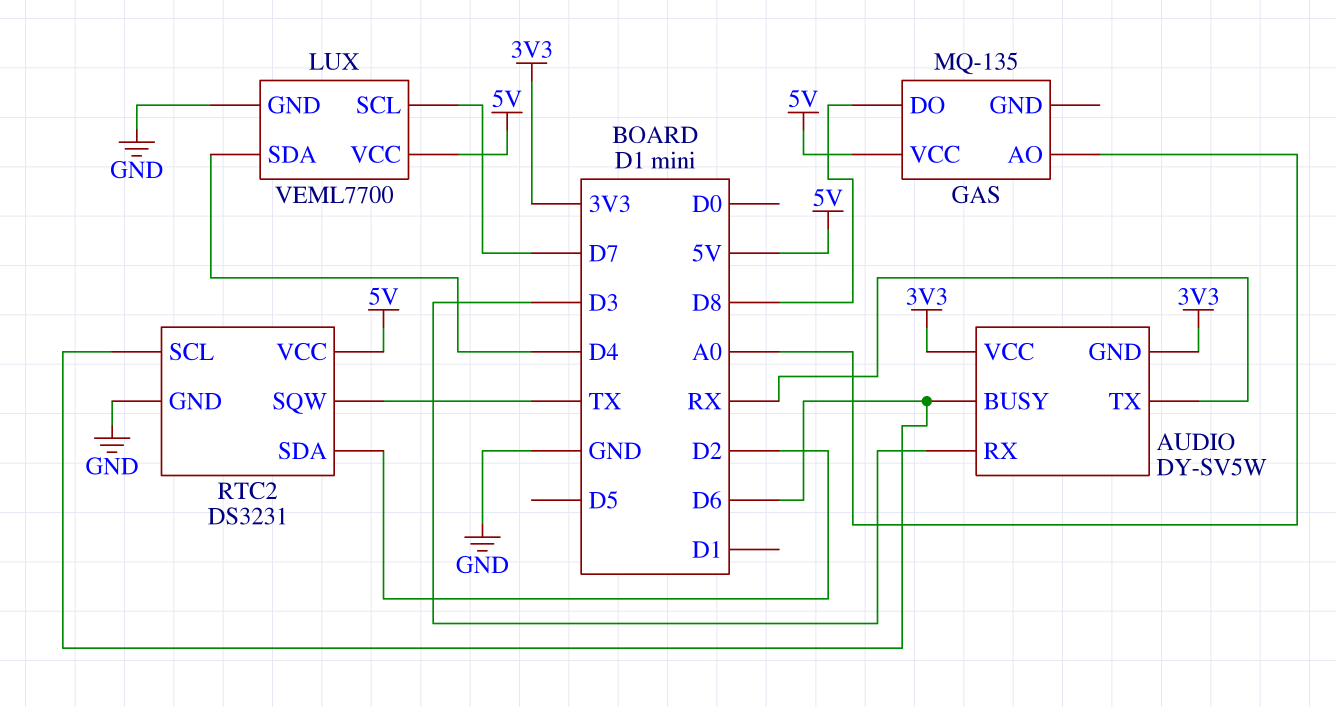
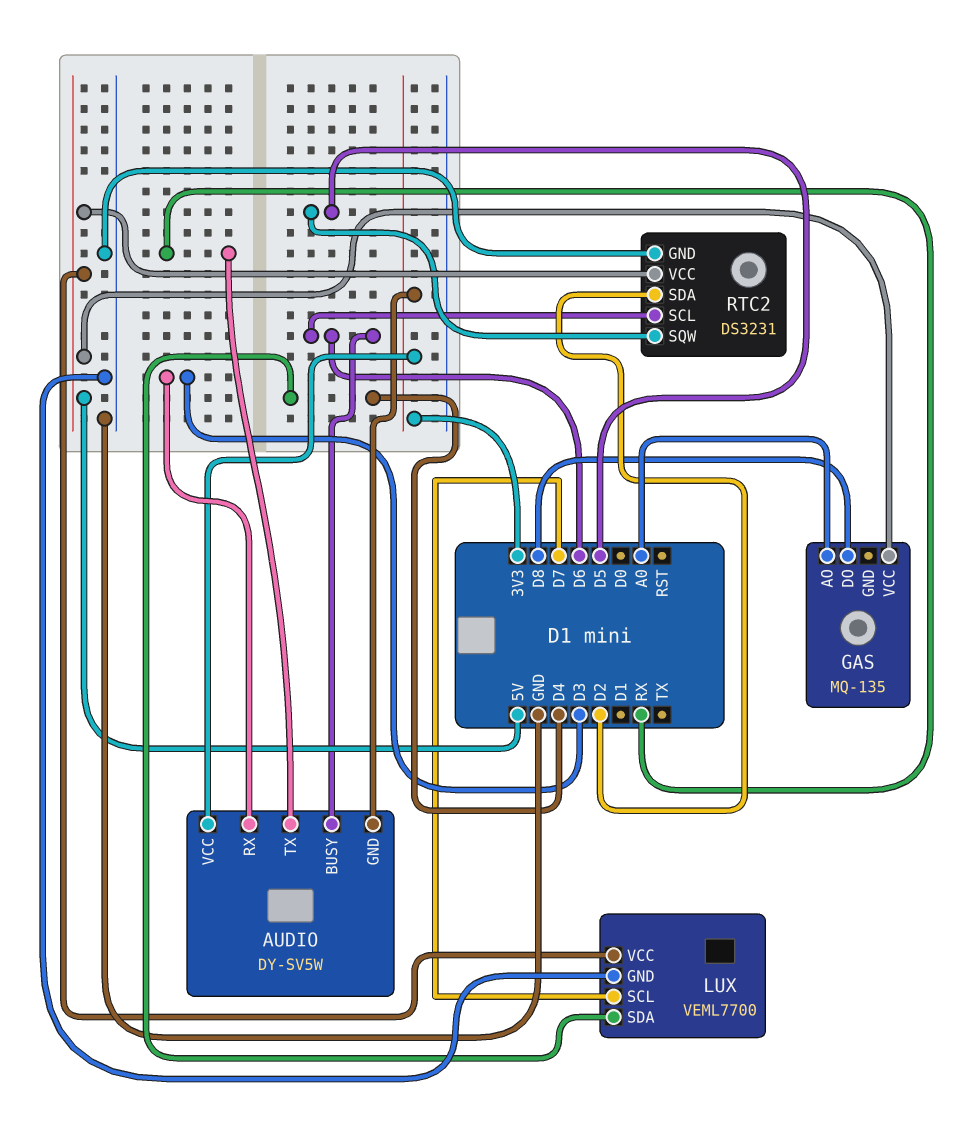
RTC2 pin SQW: TX -> D5

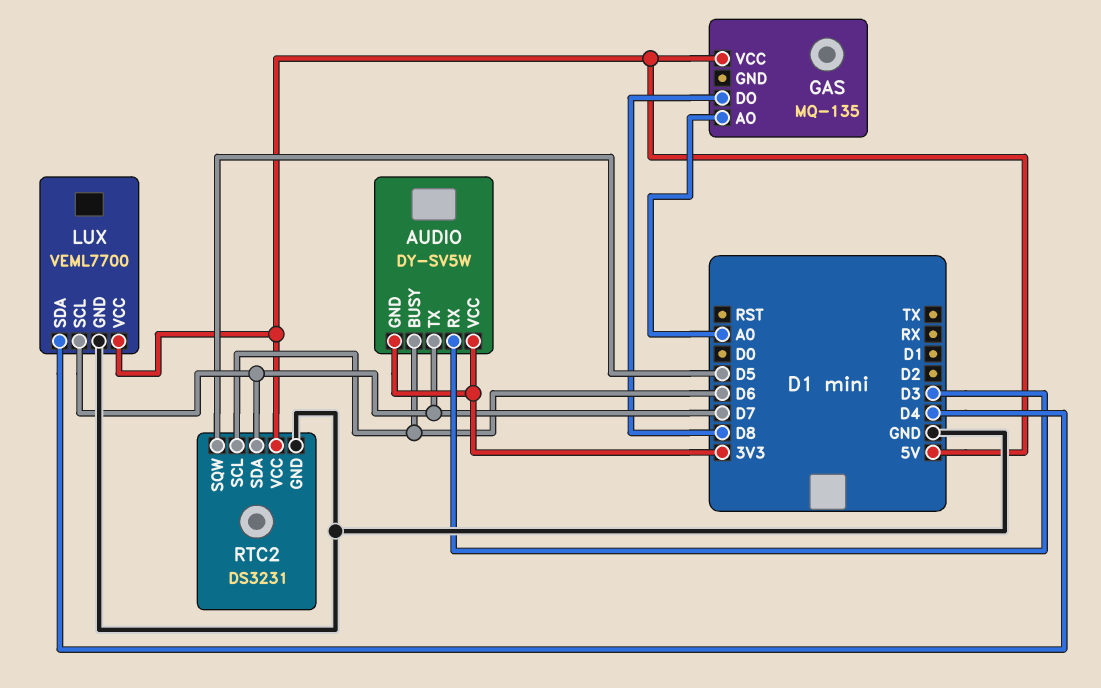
AUDIO pin TX: RX -> D7
RTC2 pin SDA: D2 -> D7

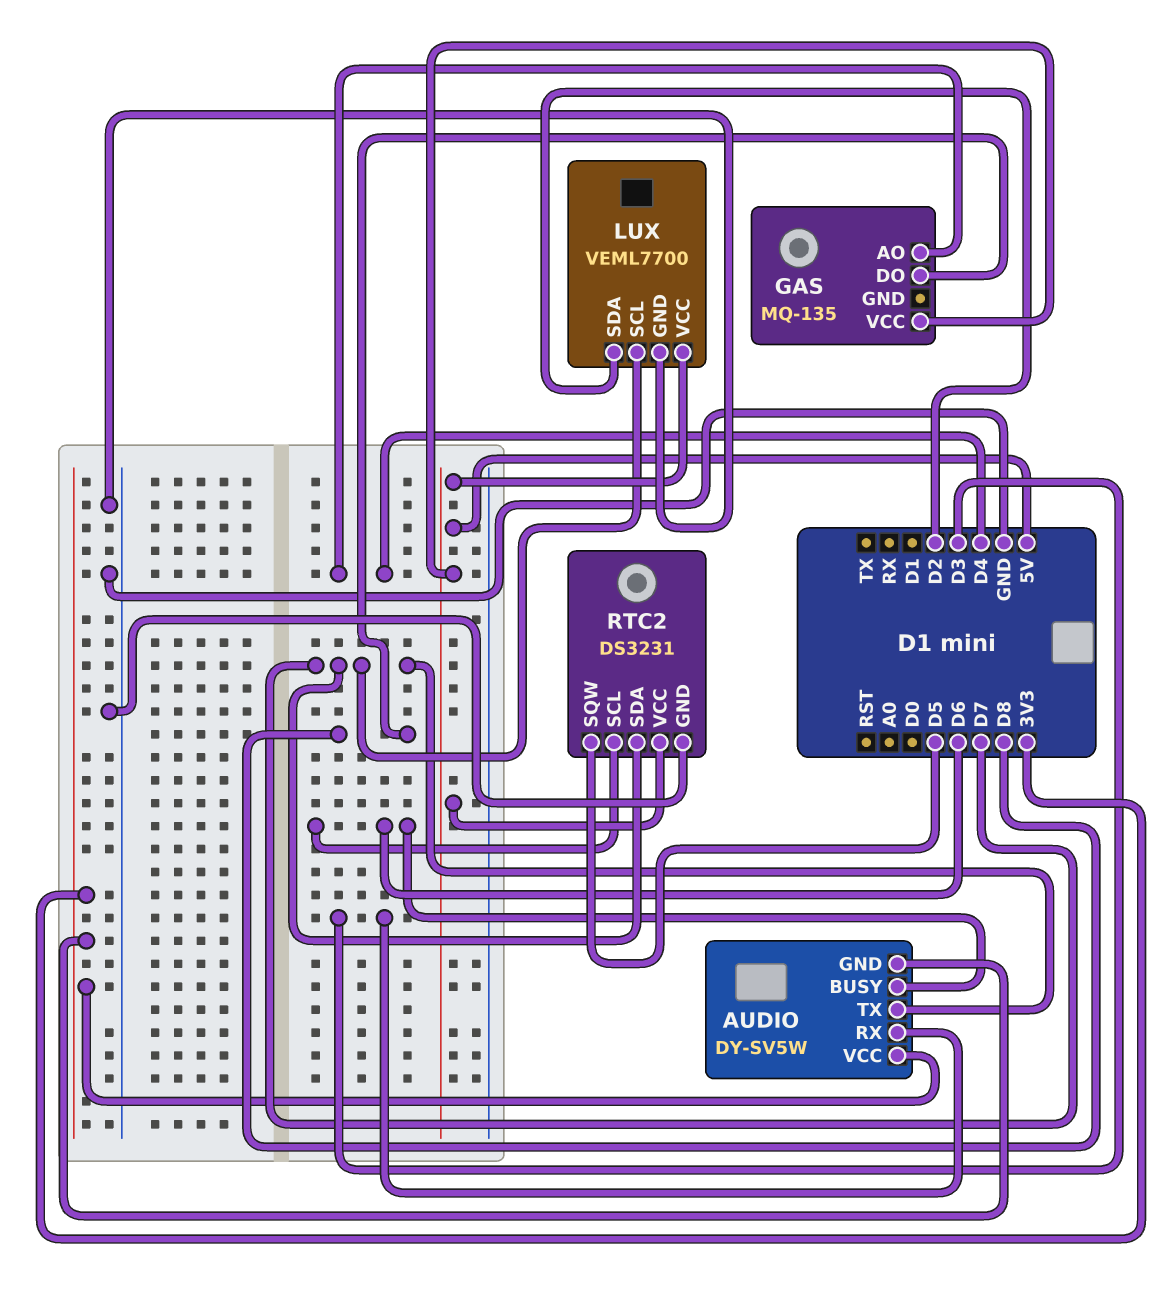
GAS pin AO: A0 -> D4
LUX pin SDA: D4 -> D2

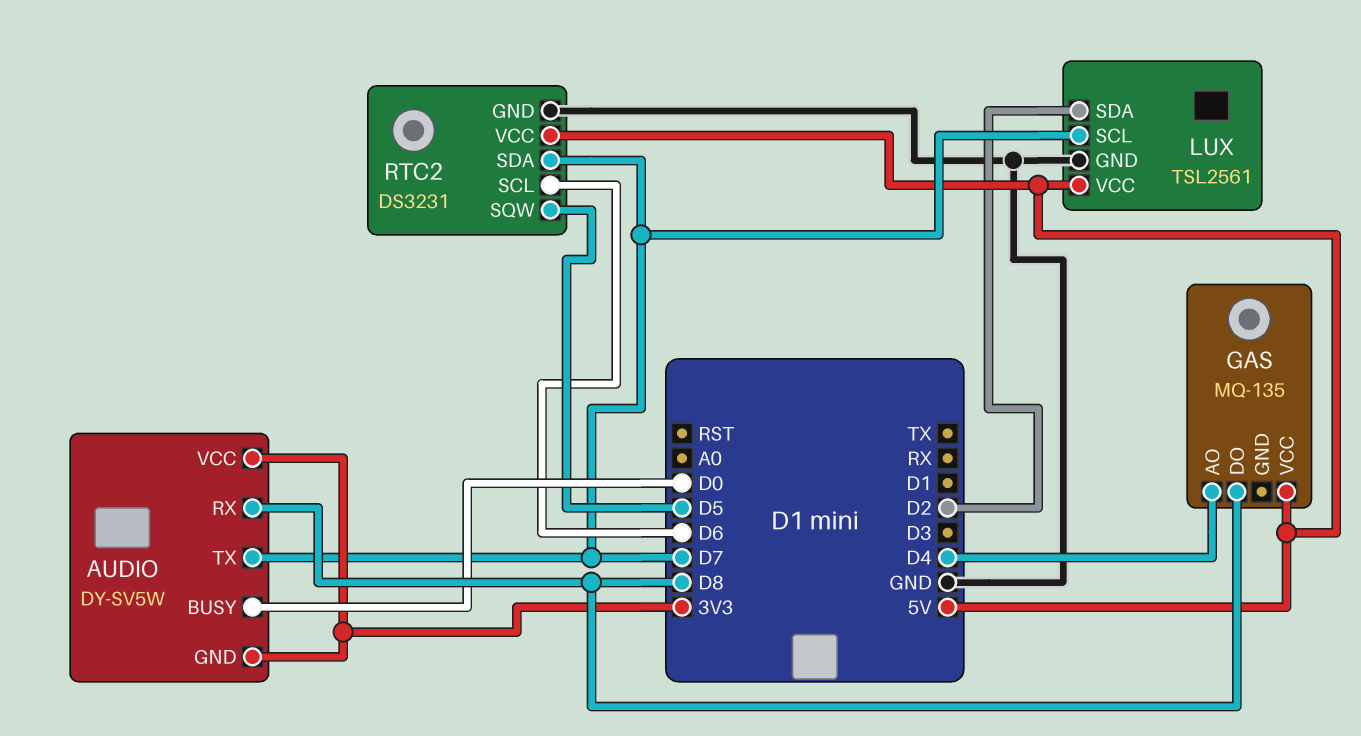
AUDIO pin BUSY: D6 -> D0
AUDIO pin RX: D3 -> D8
LUX: VEML7700 -> TSL2561

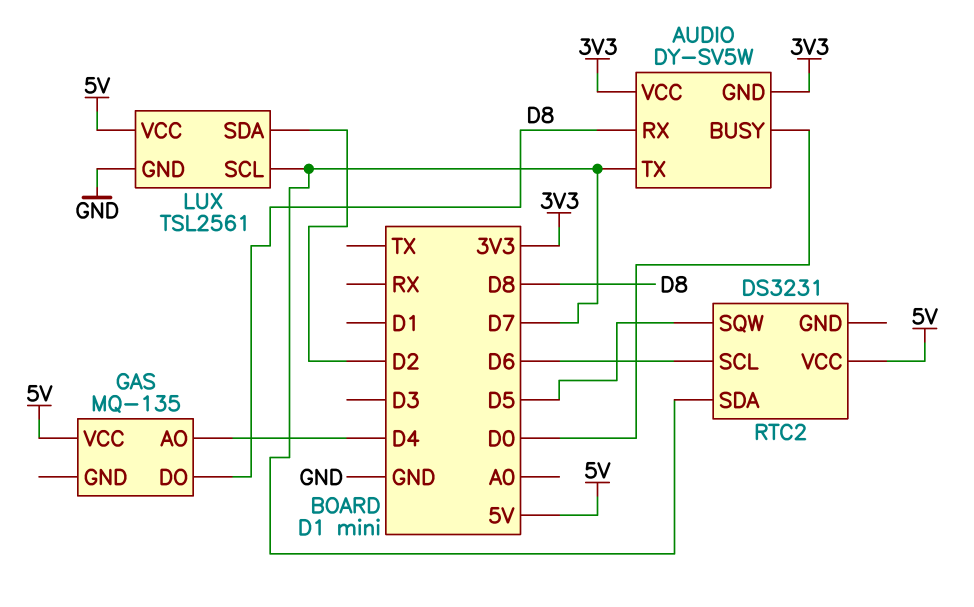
RTC2 pin GND: GND -> none

